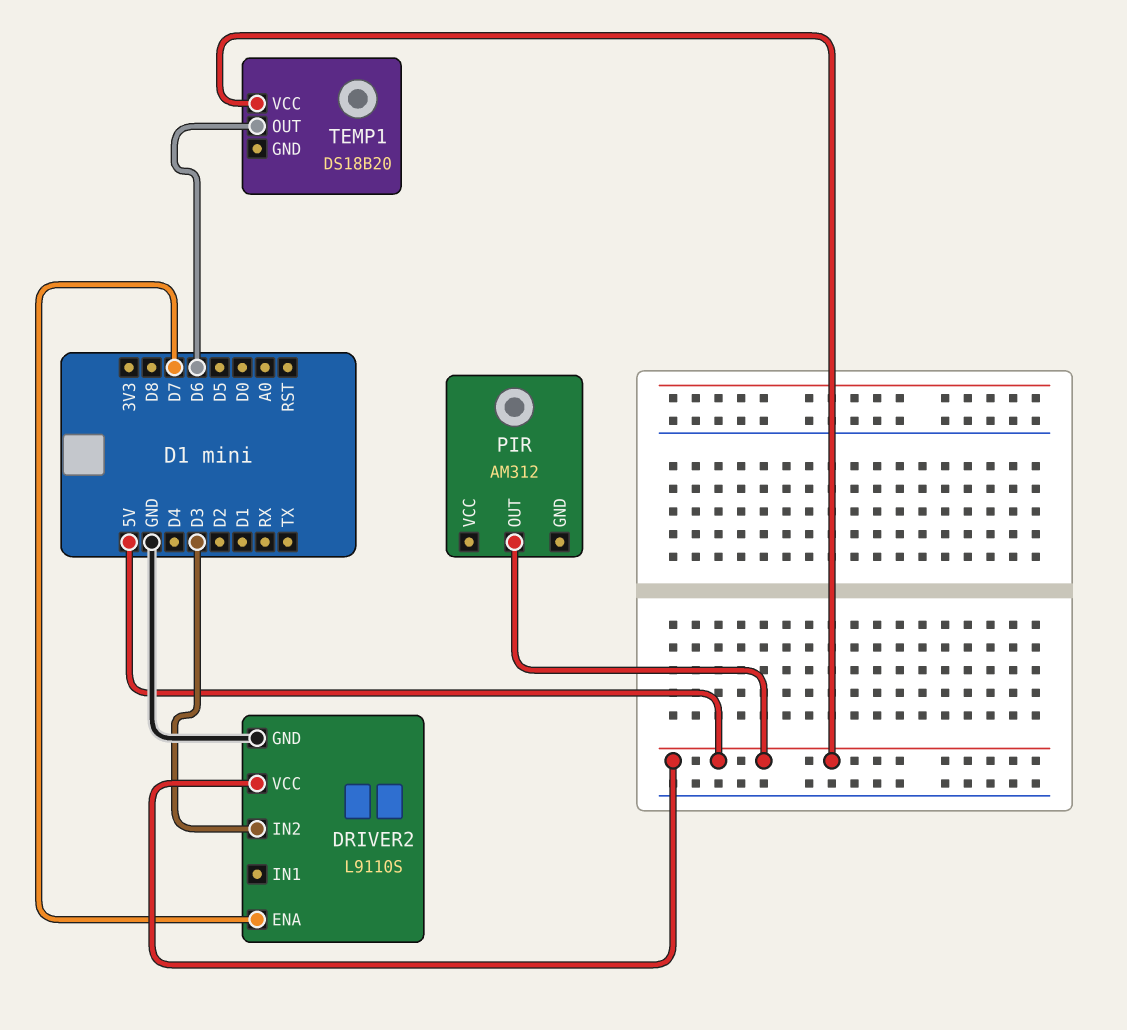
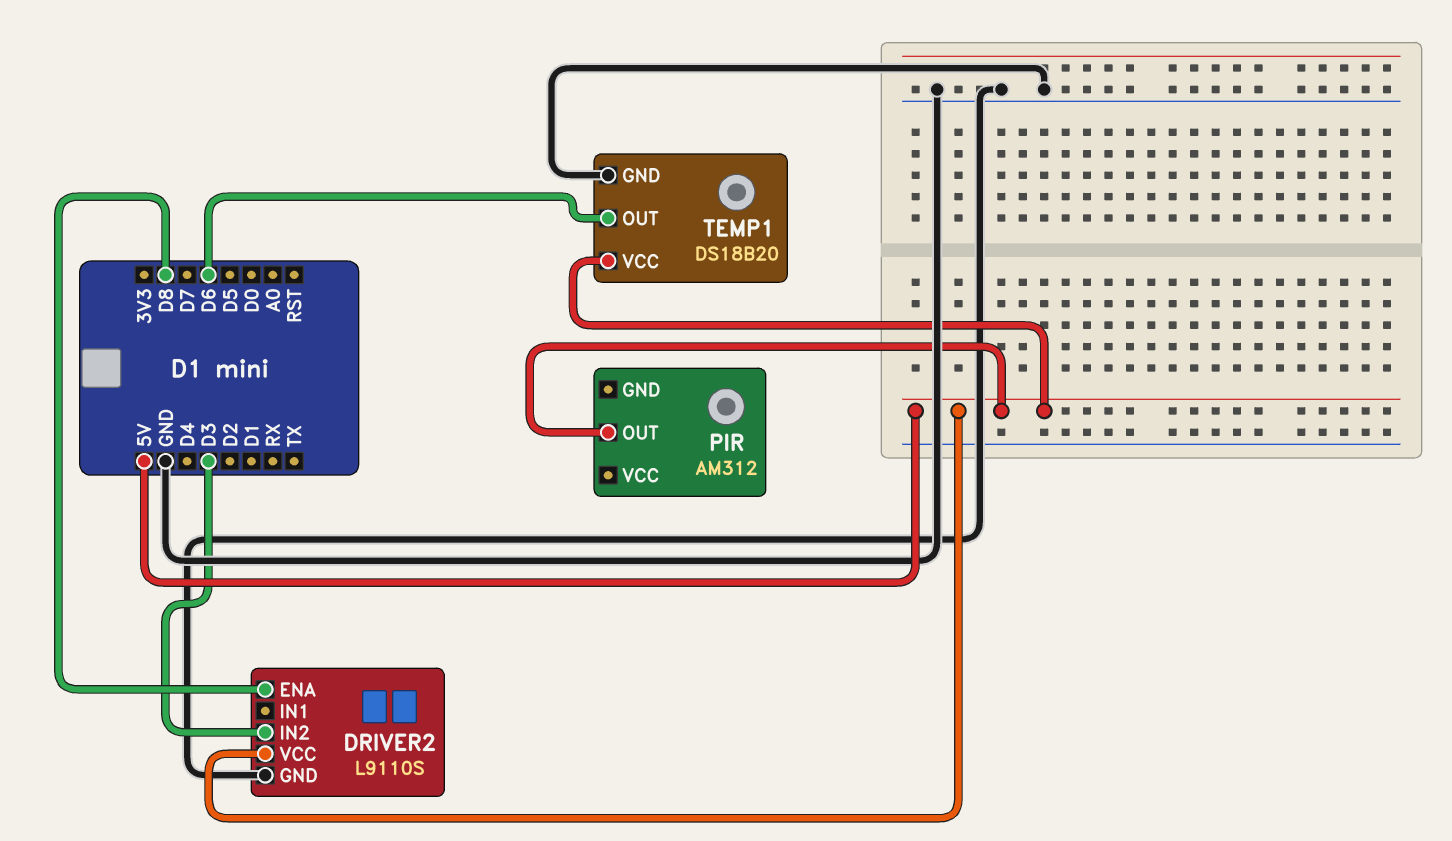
DRIVER2 pin ENA: D7 -> D8
TEMP1 pin GND: none -> GND

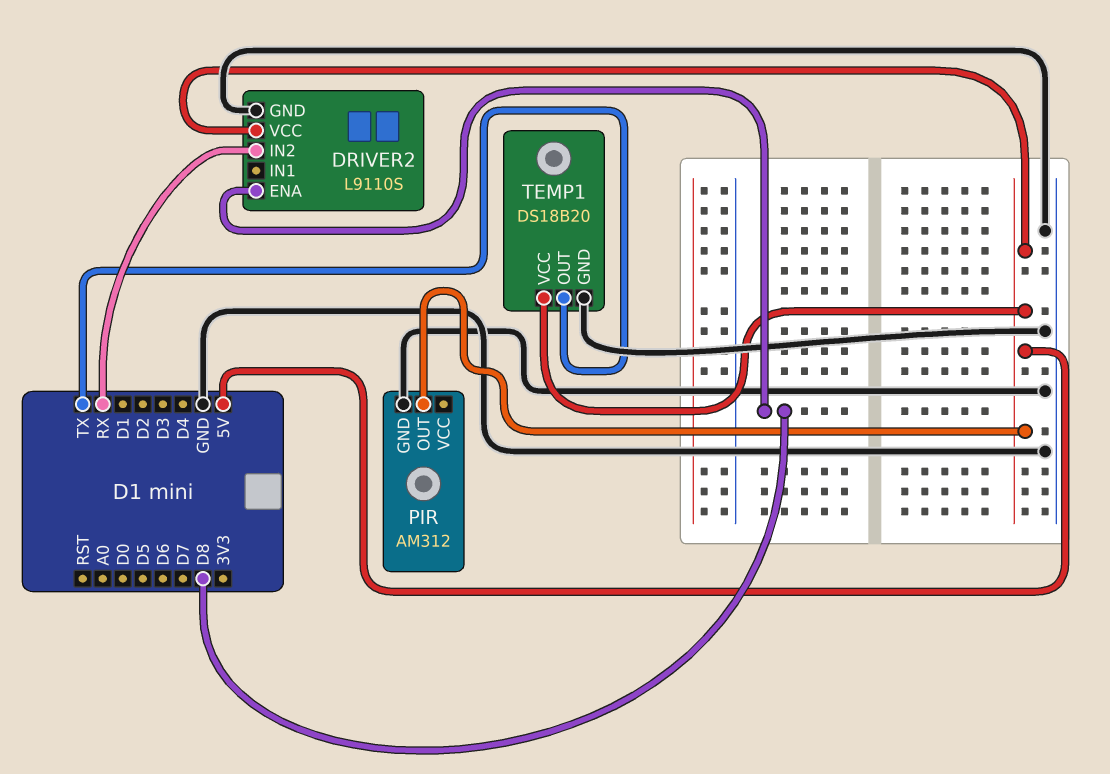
DRIVER2 pin IN2: D3 -> RX
PIR pin GND: none -> GND
TEMP1 pin OUT: D6 -> TX

